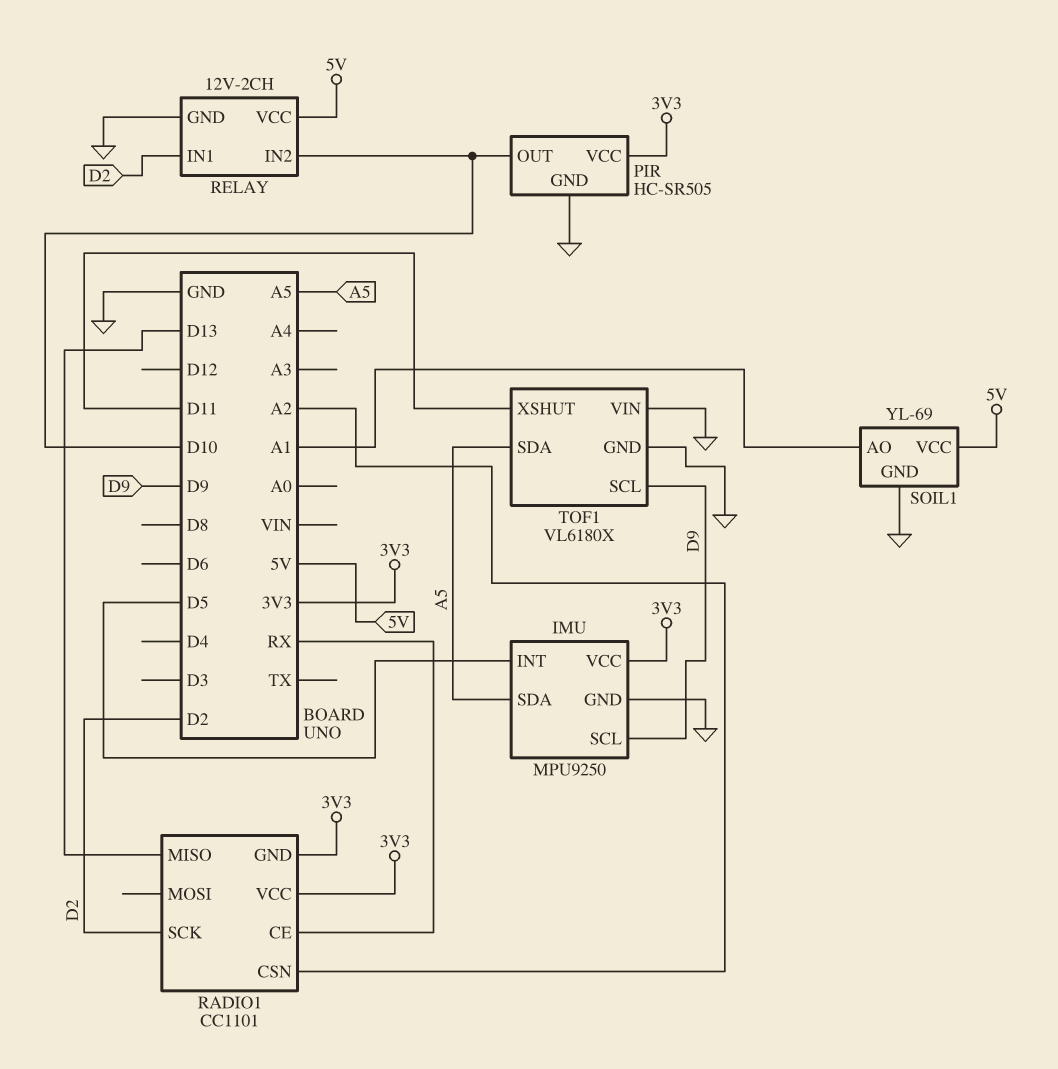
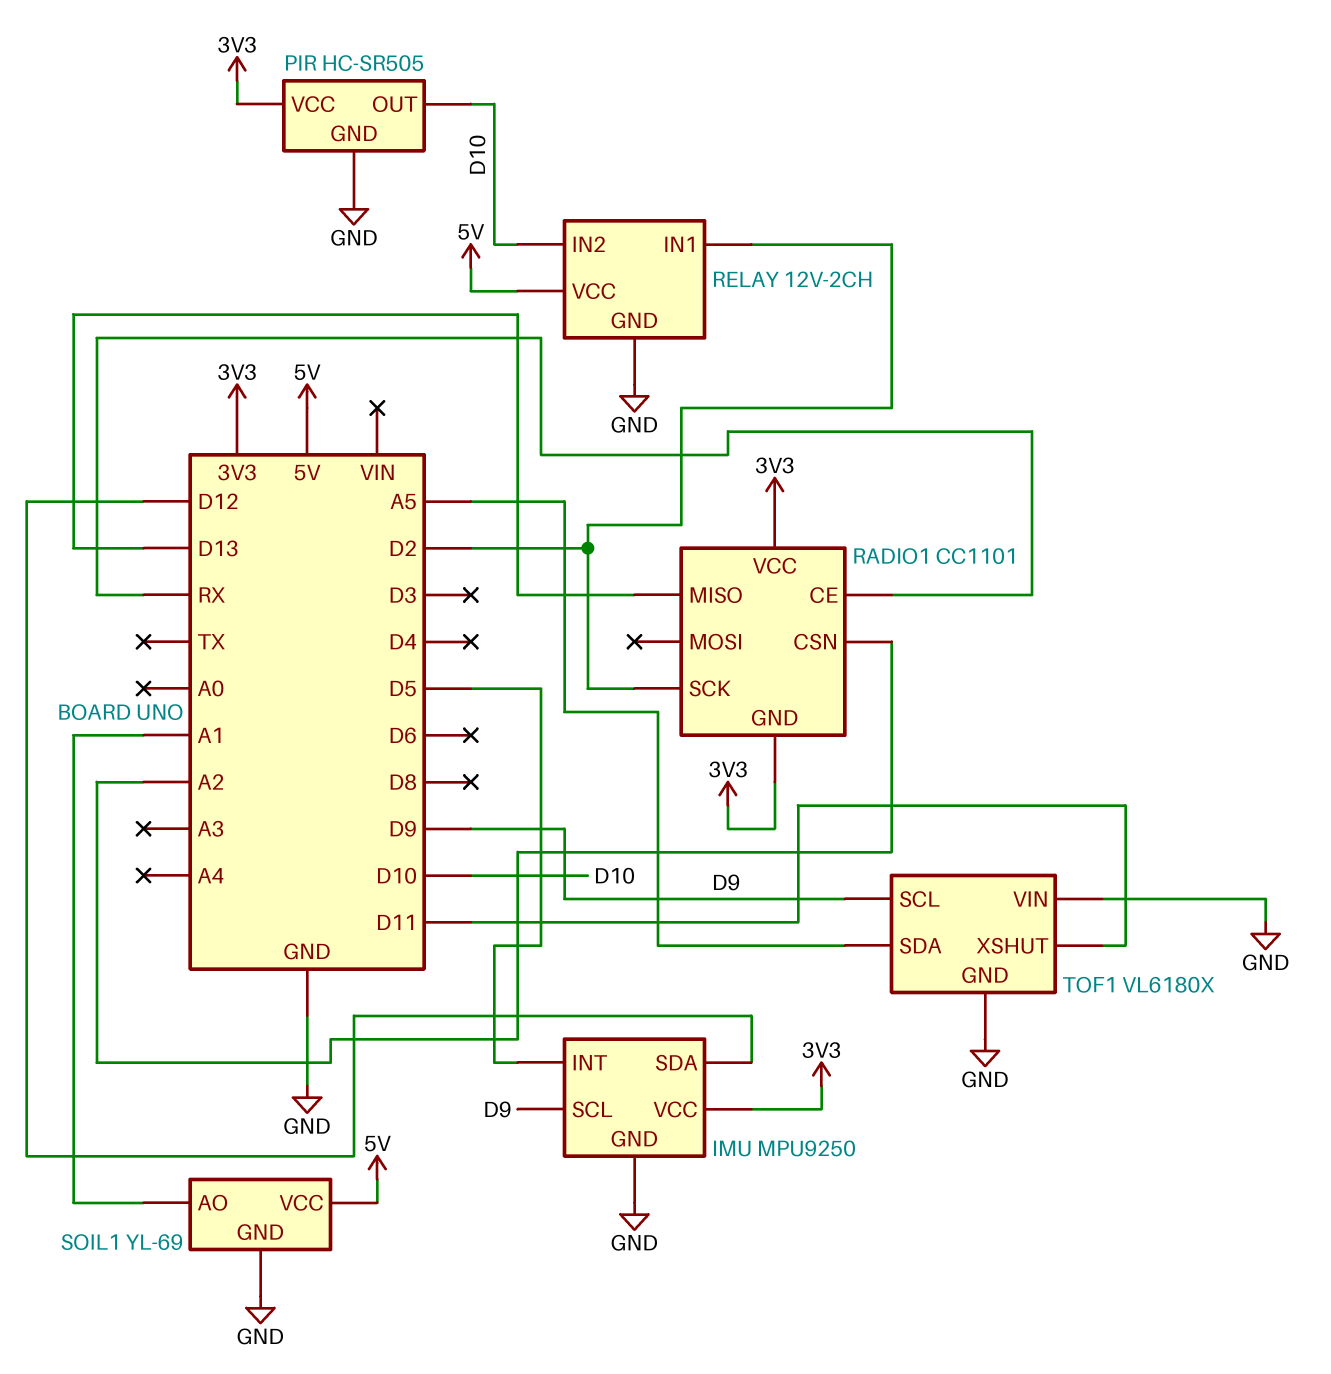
IMU pin SDA: A5 -> D12

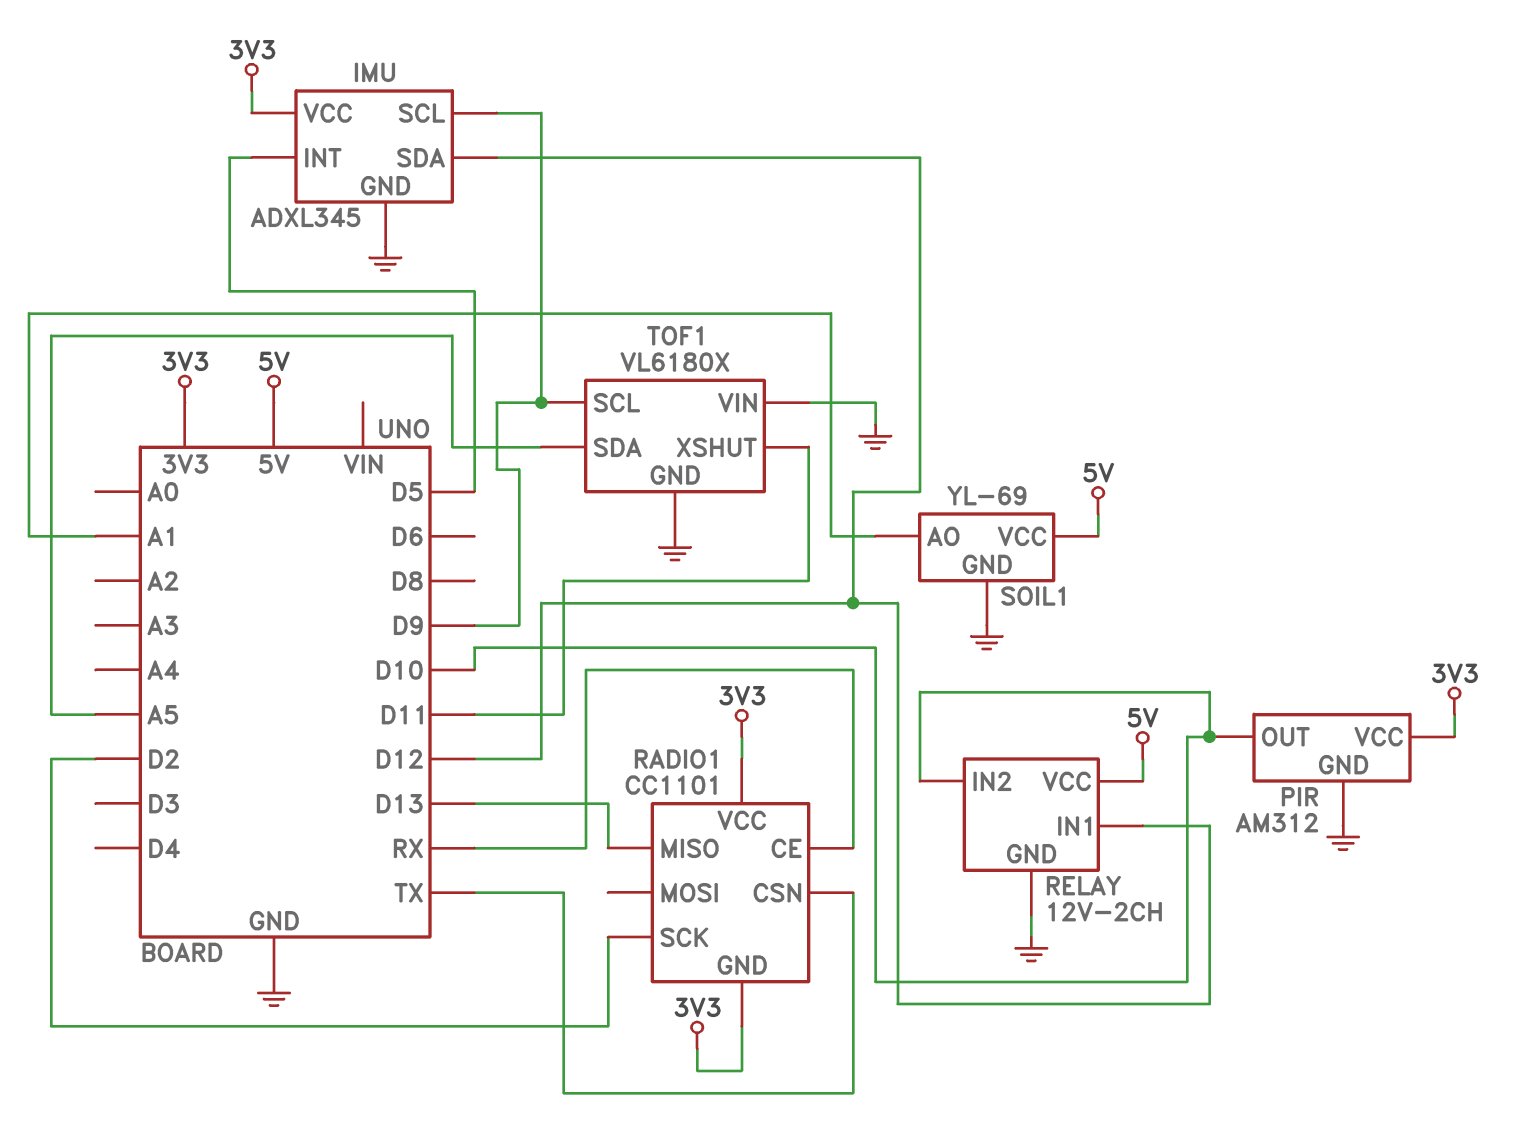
IMU: MPU9250 -> ADXL345
PIR: HC-SR505 -> AM312
RADIO1 pin CSN: A2 -> TX
RELAY pin IN1: D2 -> D12

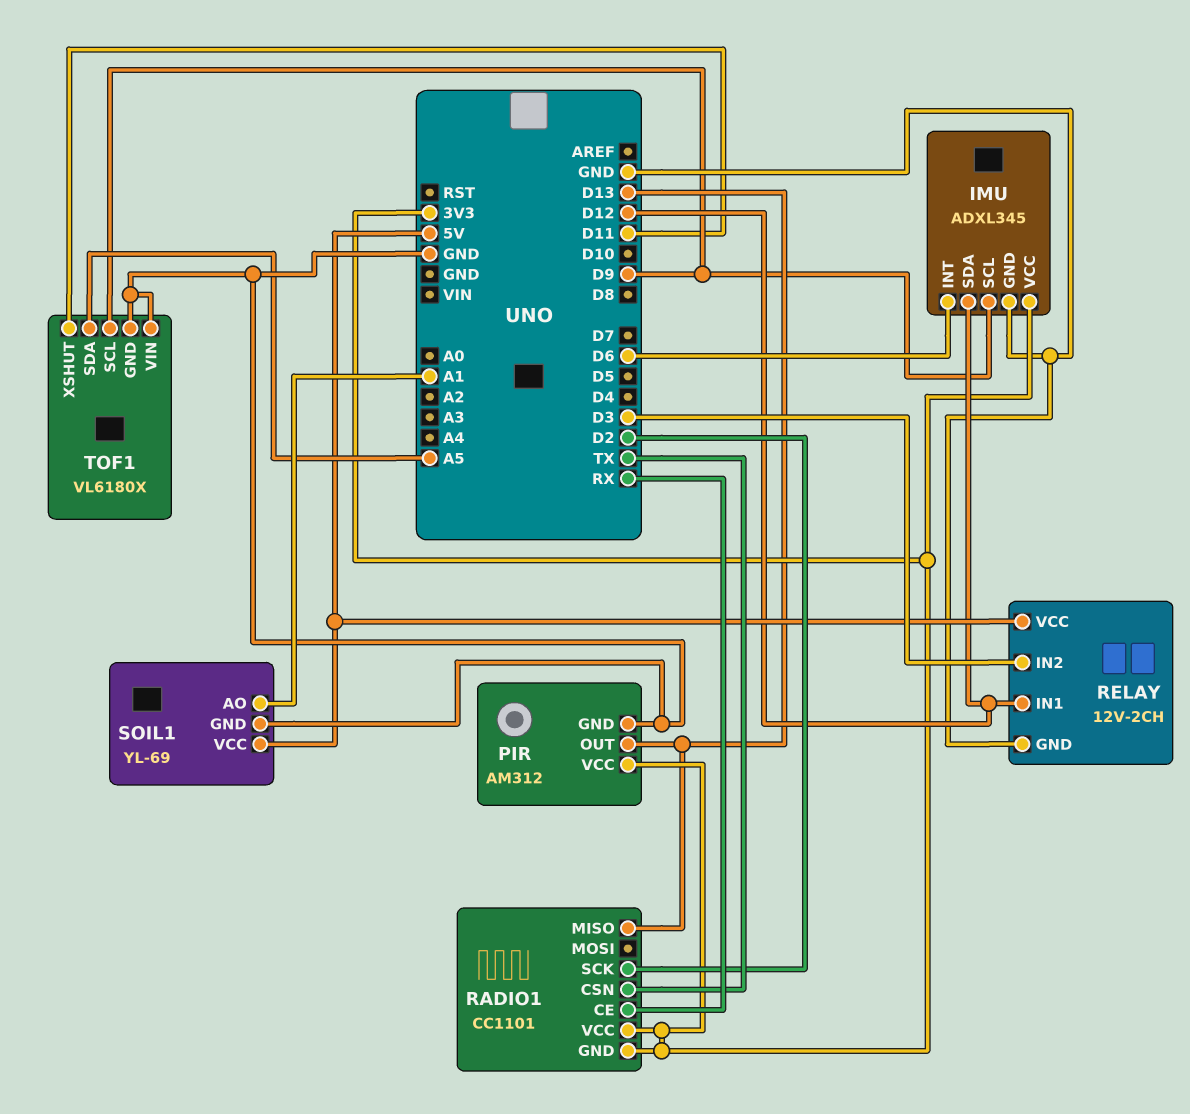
IMU pin INT: D5 -> D6
PIR pin OUT: D10 -> D13
RELAY pin IN2: D10 -> D3

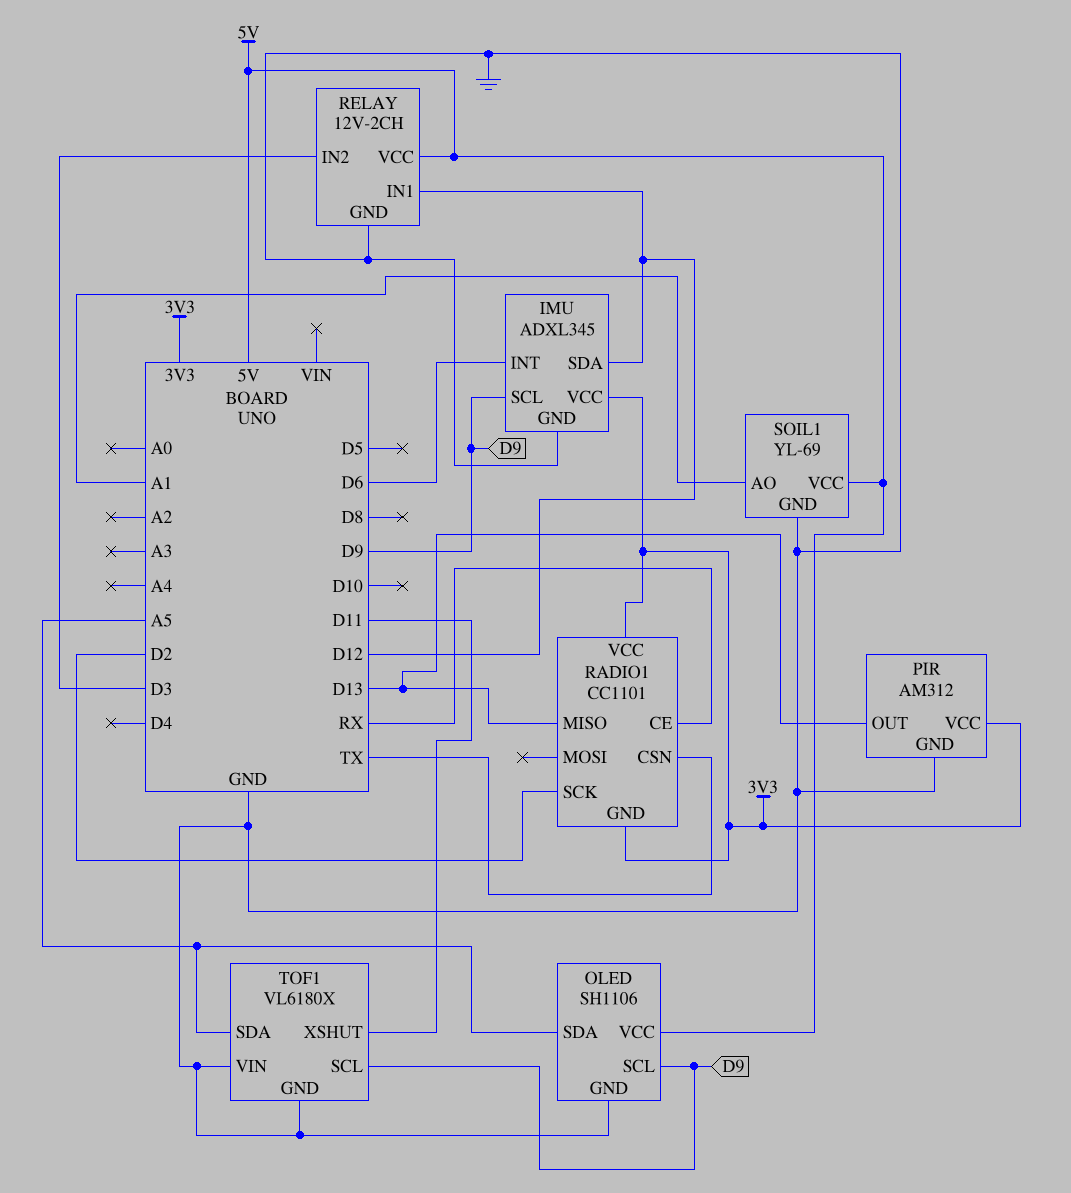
OLED: none -> SH1106
OLED pin GND: none -> GND
OLED pin SCL: none -> D9
OLED pin SDA: none -> A5
OLED pin VCC: none -> 5V

